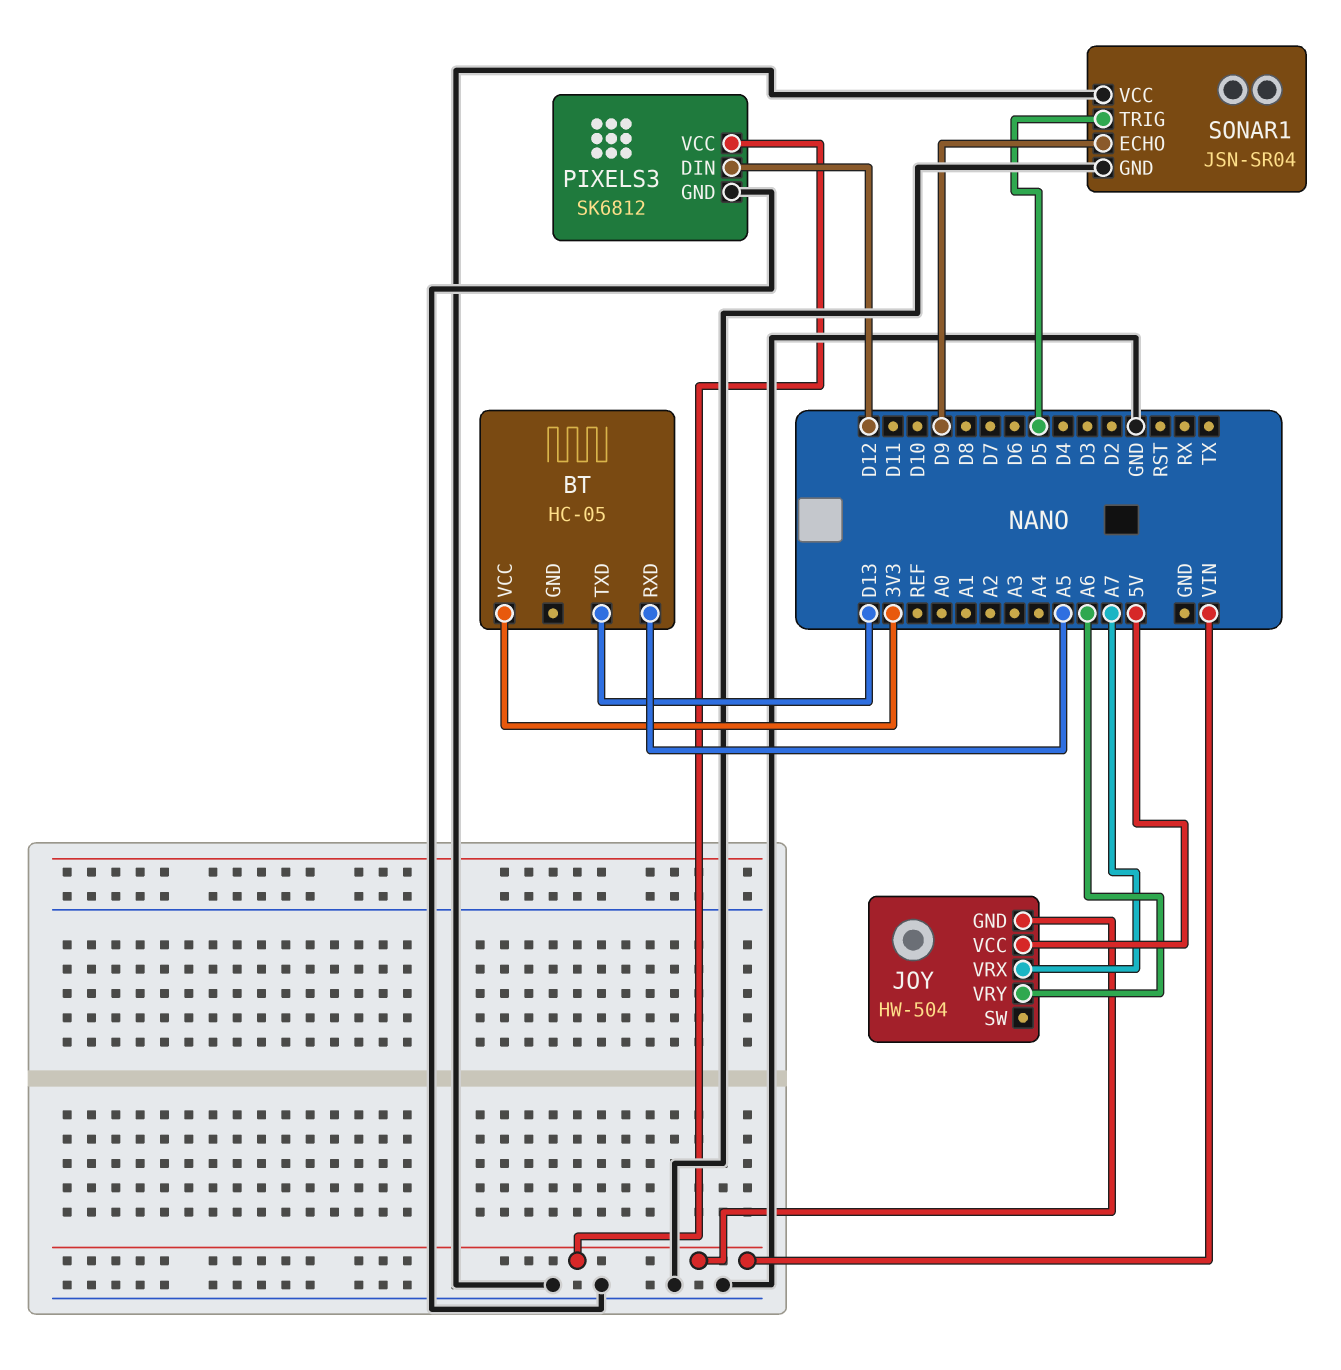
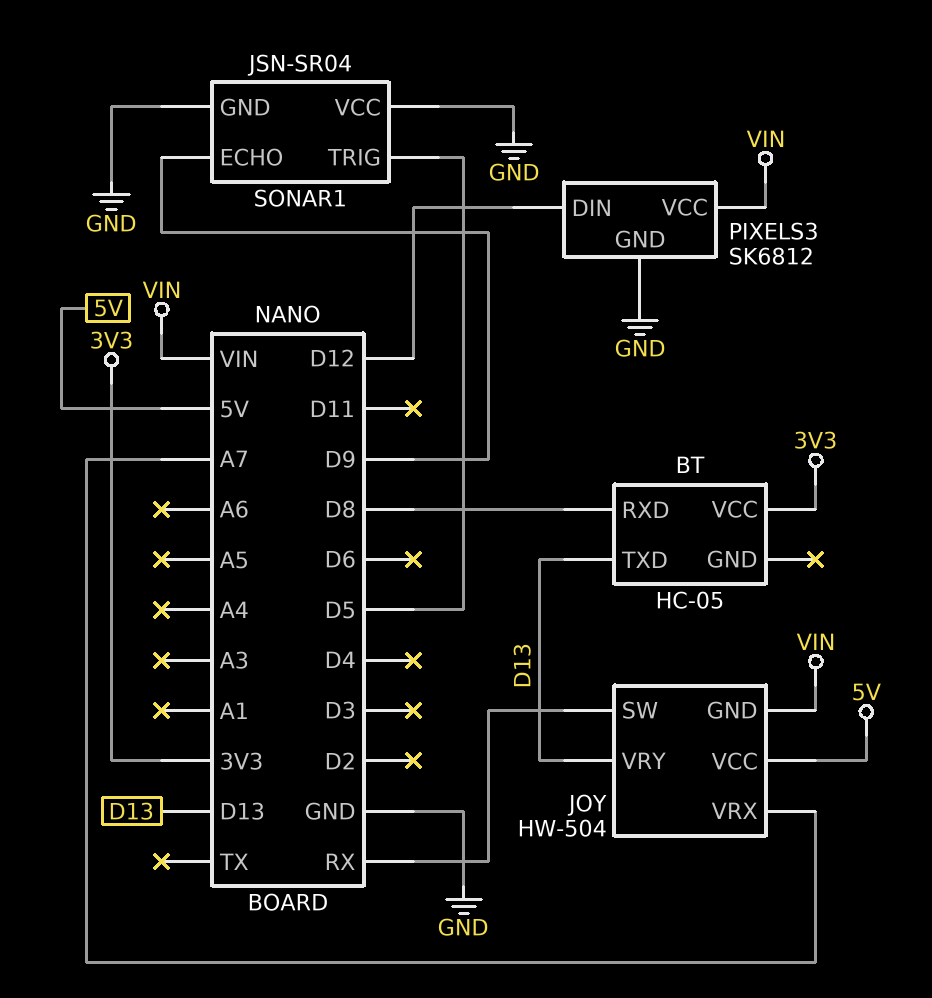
BT pin RXD: A5 -> D8
JOY pin SW: none -> RX
JOY pin VRY: A6 -> D13

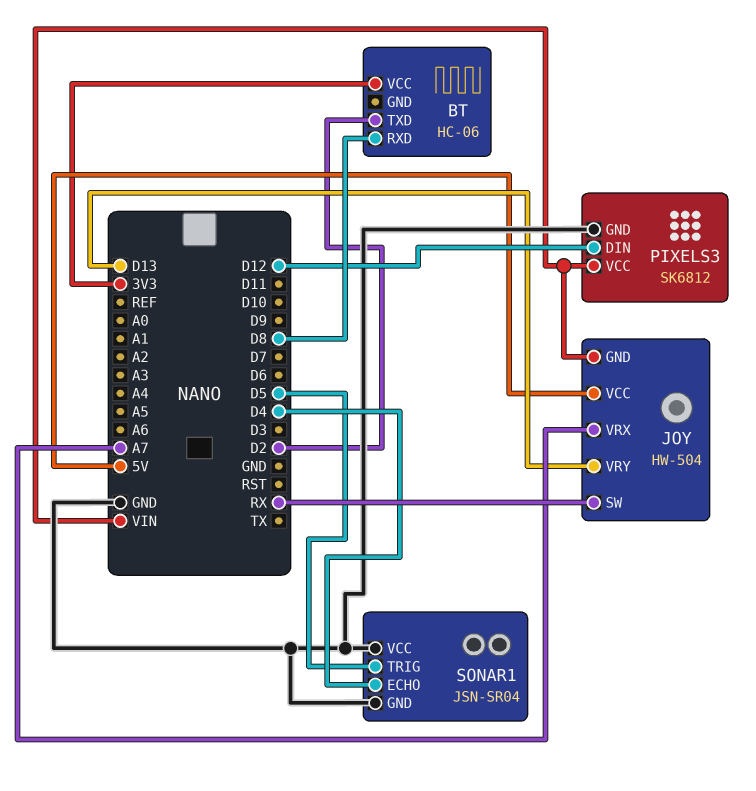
BT: HC-05 -> HC-06
BT pin TXD: D13 -> D2
SONAR1 pin ECHO: D9 -> D4

